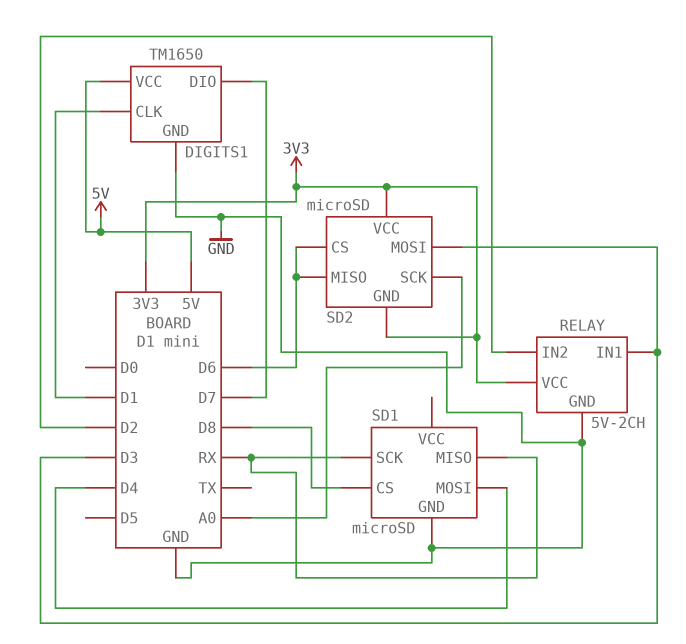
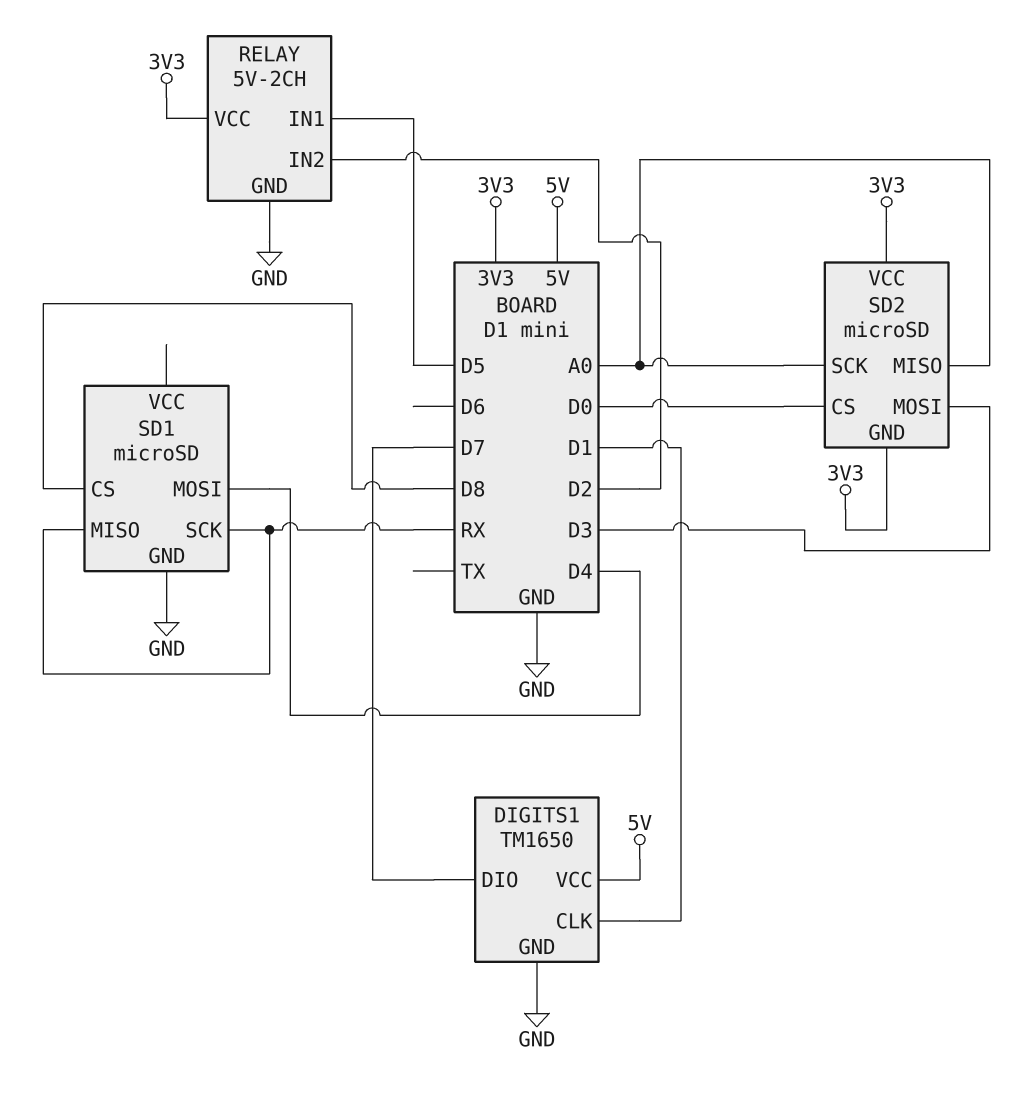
RELAY pin IN1: D3 -> D5
SD2 pin CS: D6 -> D0
SD2 pin MISO: D6 -> A0

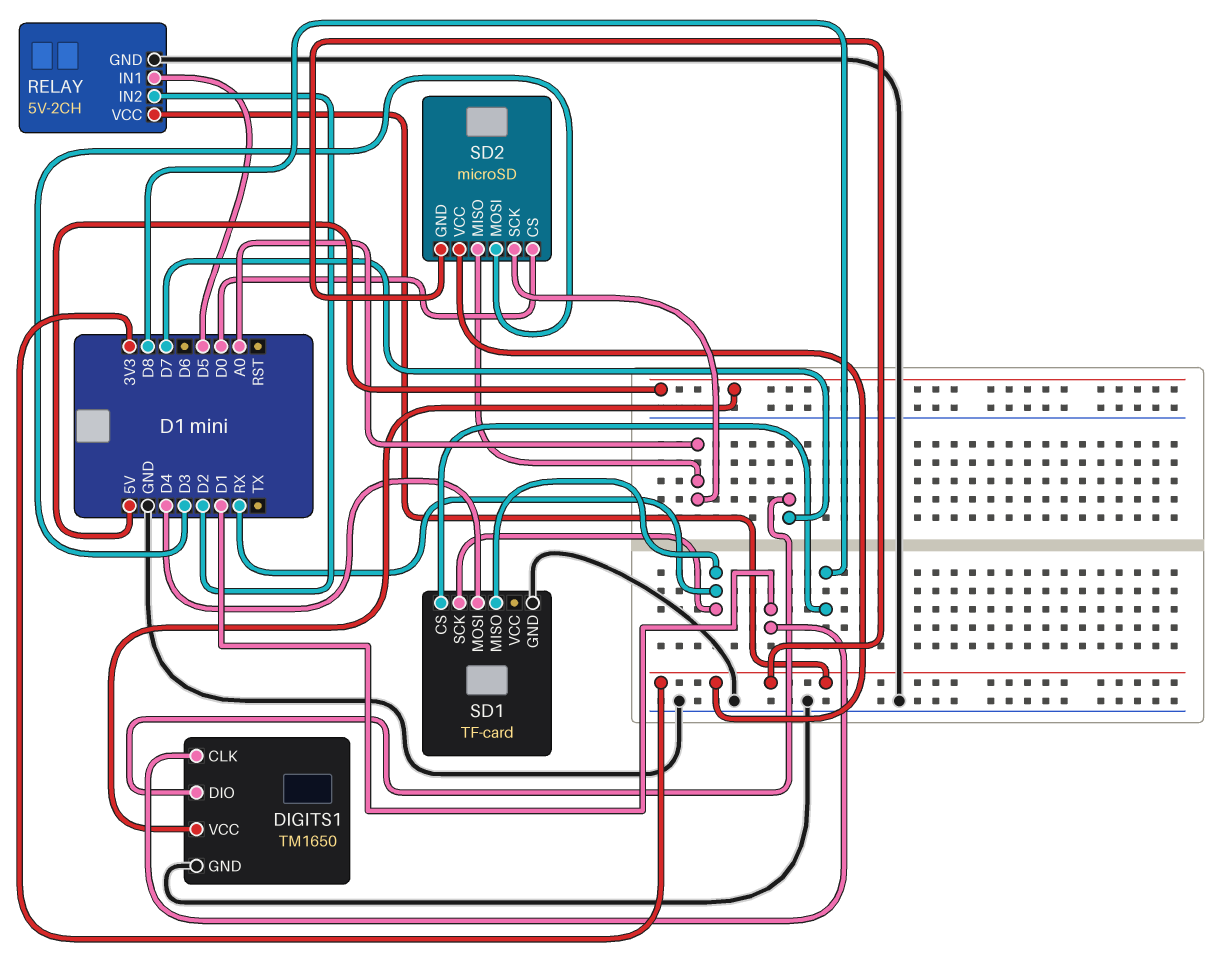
SD1: microSD -> TF-card

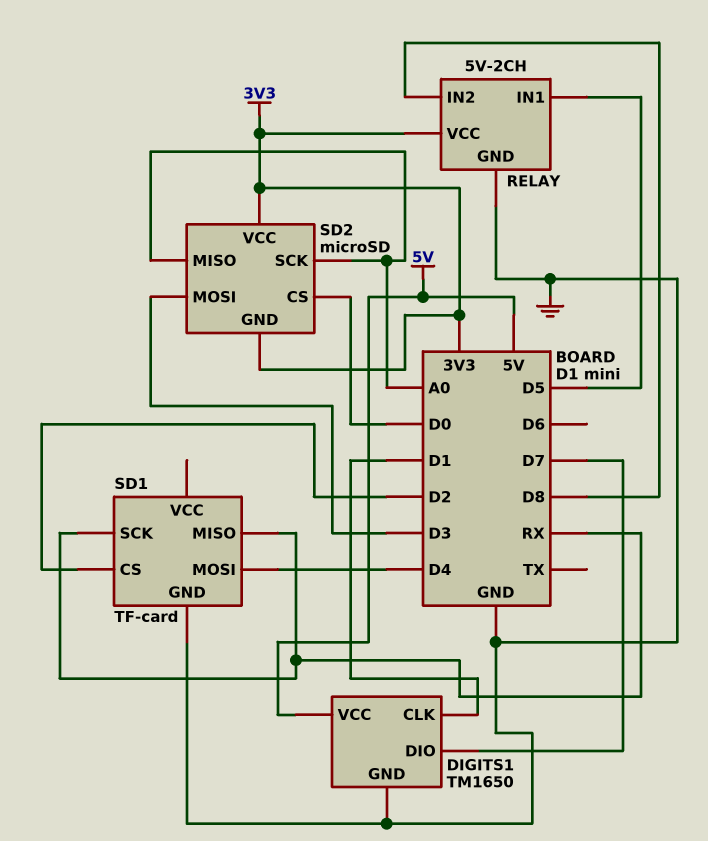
RELAY pin IN2: D2 -> D8
SD1 pin CS: D8 -> D2

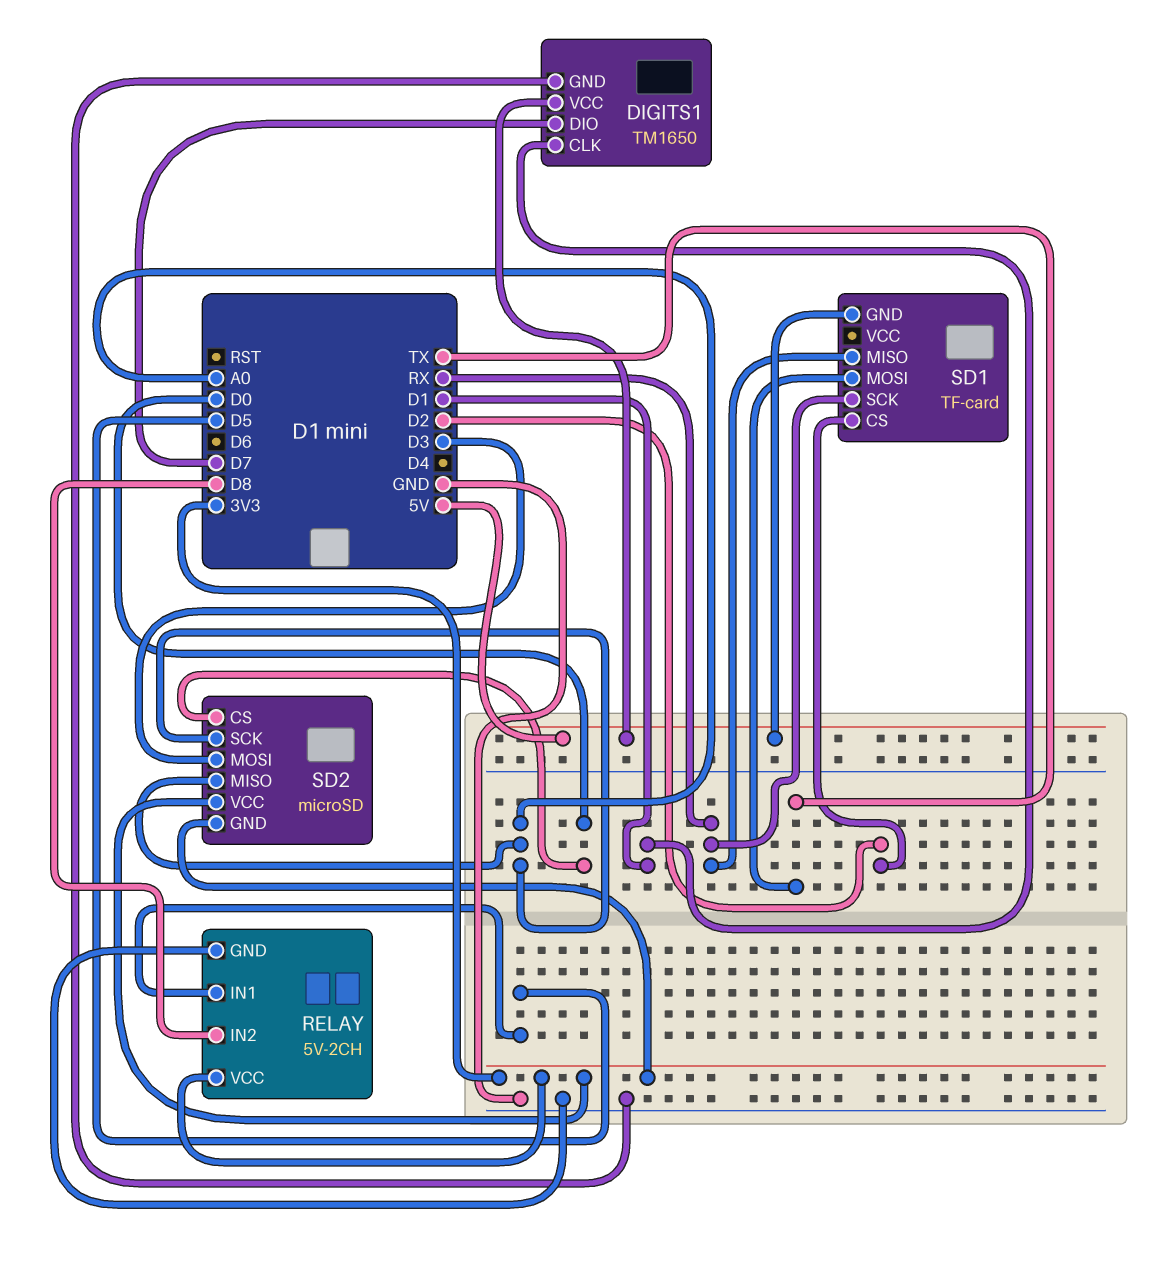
SD1 pin GND: GND -> 5V
SD1 pin MOSI: D4 -> TX

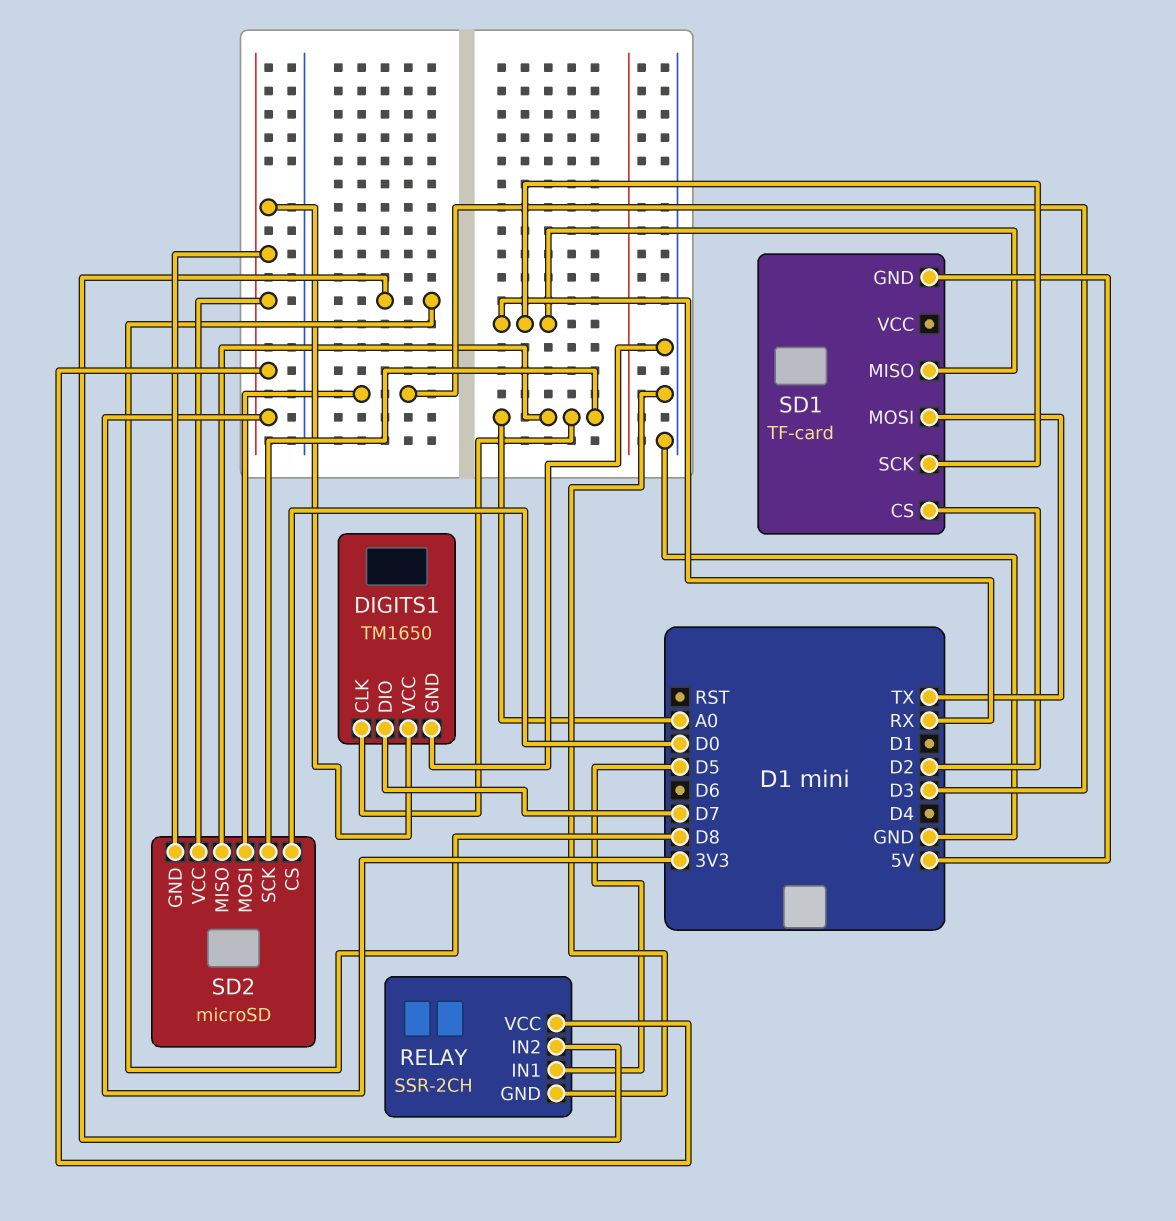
DIGITS1 pin CLK: D1 -> A0
DIGITS1 pin VCC: 5V -> 3V3
RELAY: 5V-2CH -> SSR-2CH

